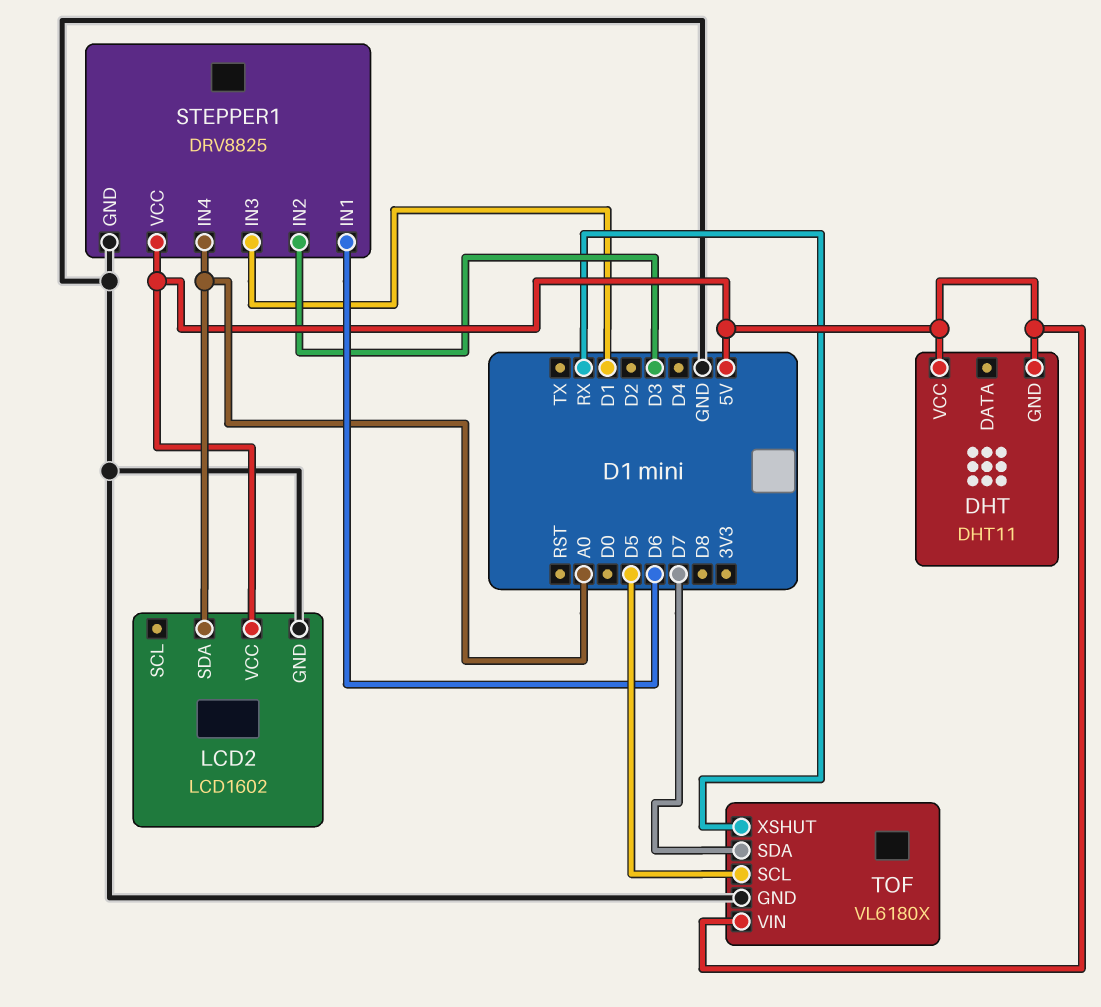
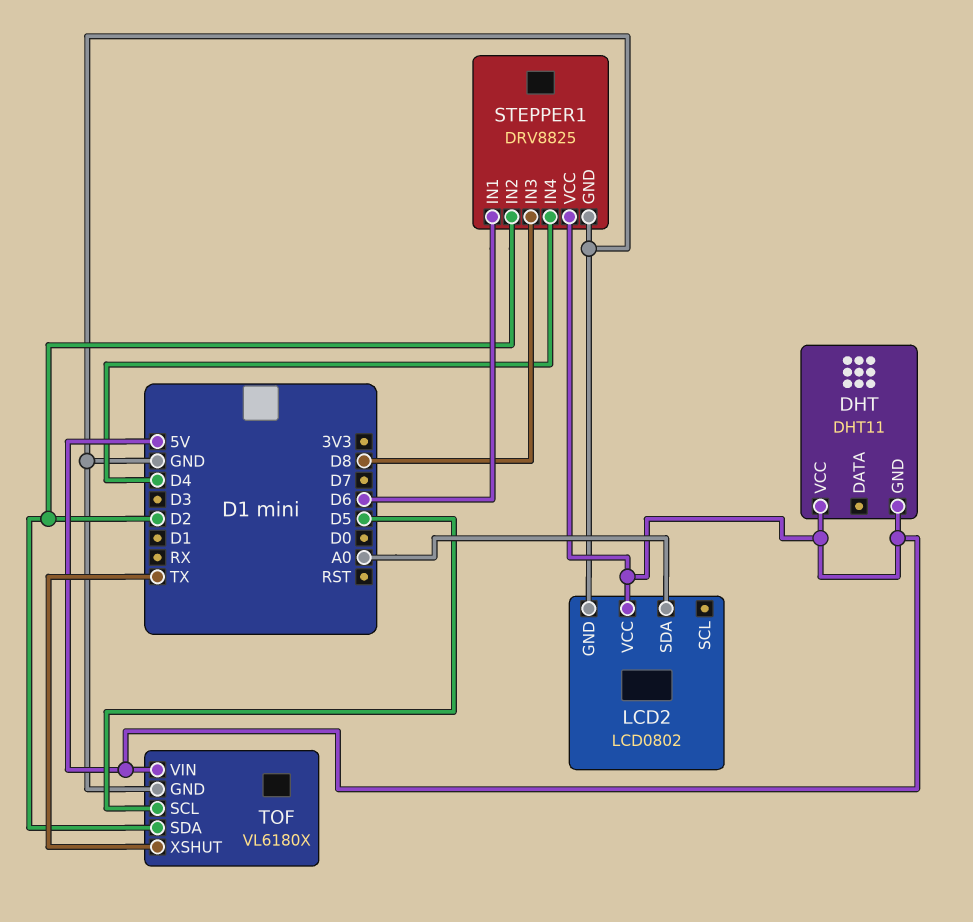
LCD2: LCD1602 -> LCD0802
STEPPER1 pin IN2: D3 -> D2
STEPPER1 pin IN3: D1 -> D8
STEPPER1 pin IN4: A0 -> D4
TOF pin SDA: D7 -> D2
TOF pin XSHUT: RX -> TX

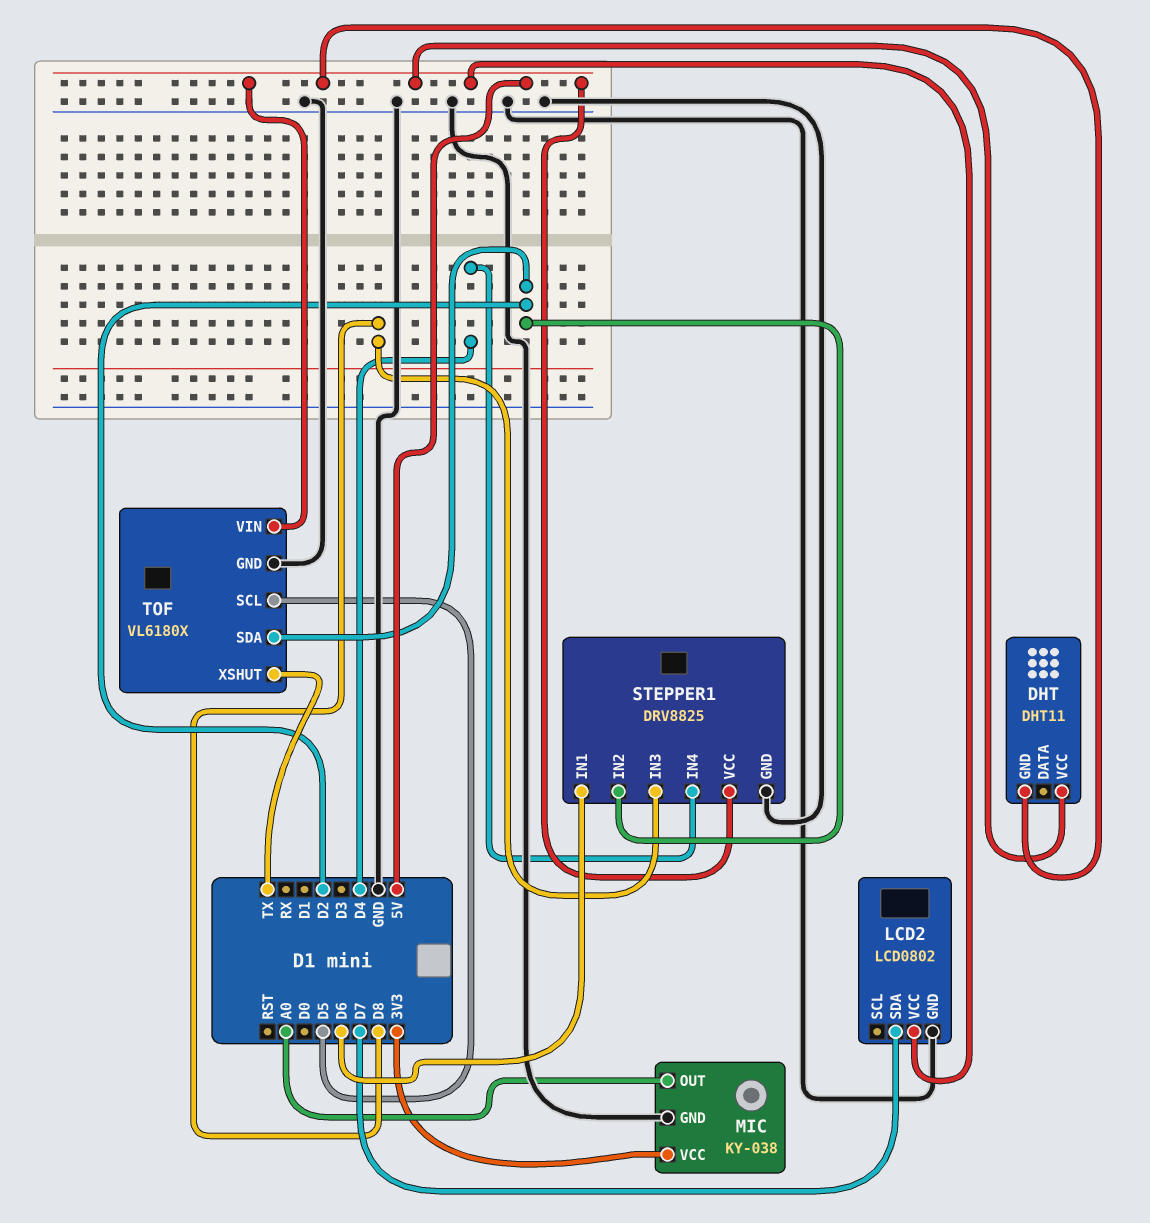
LCD2 pin SDA: A0 -> D7
MIC: none -> KY-038
MIC pin GND: none -> GND
MIC pin OUT: none -> A0
MIC pin VCC: none -> 3V3

